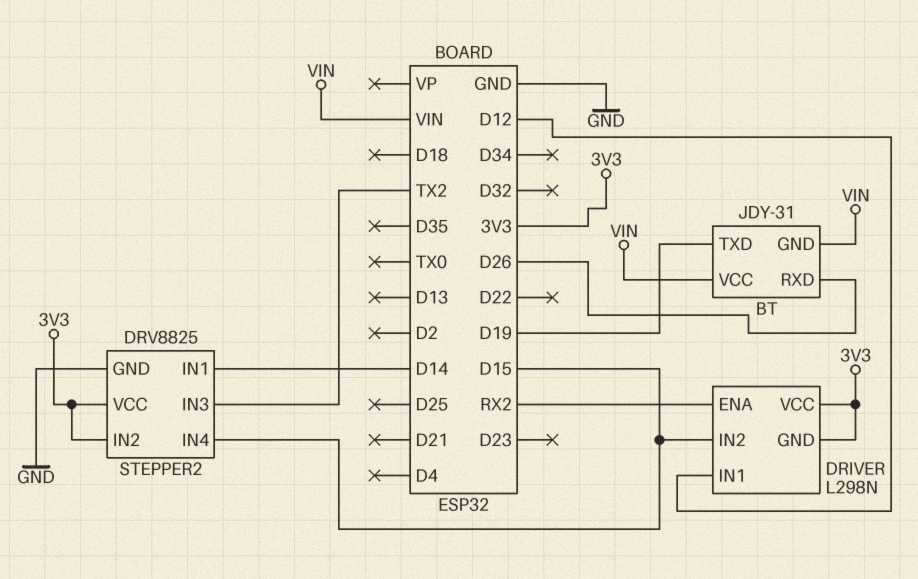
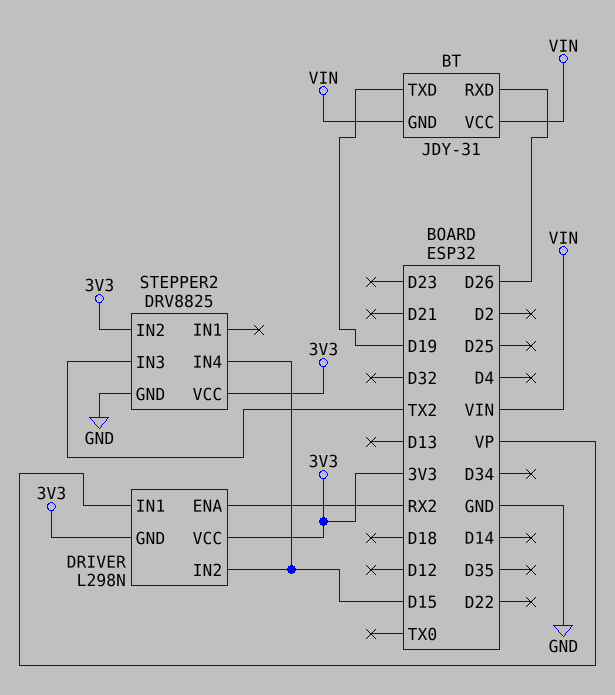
DRIVER pin IN1: D12 -> VP
STEPPER2 pin IN1: D14 -> none

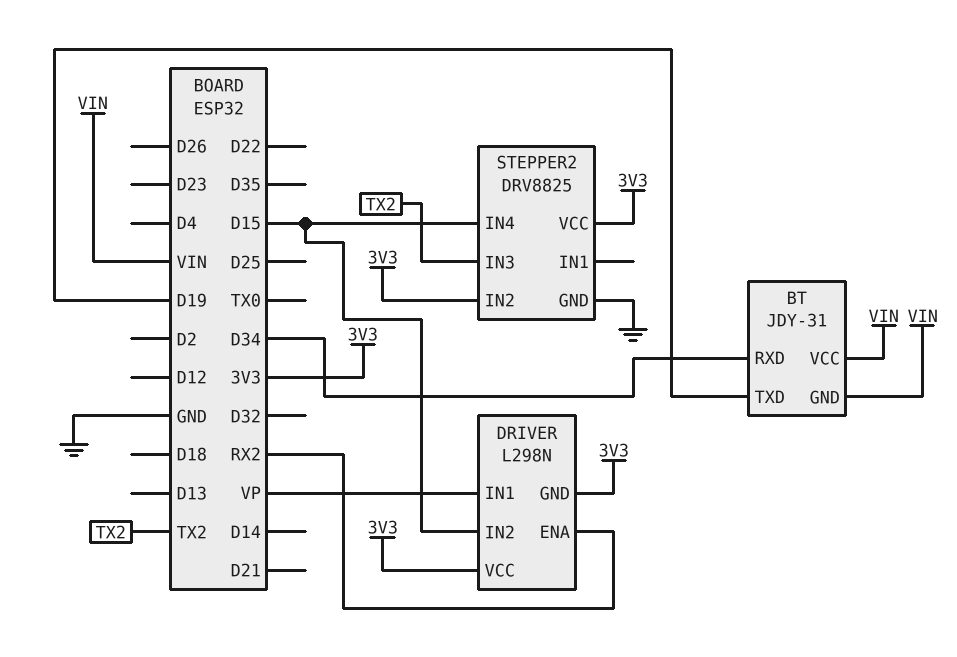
BT pin RXD: D26 -> D34

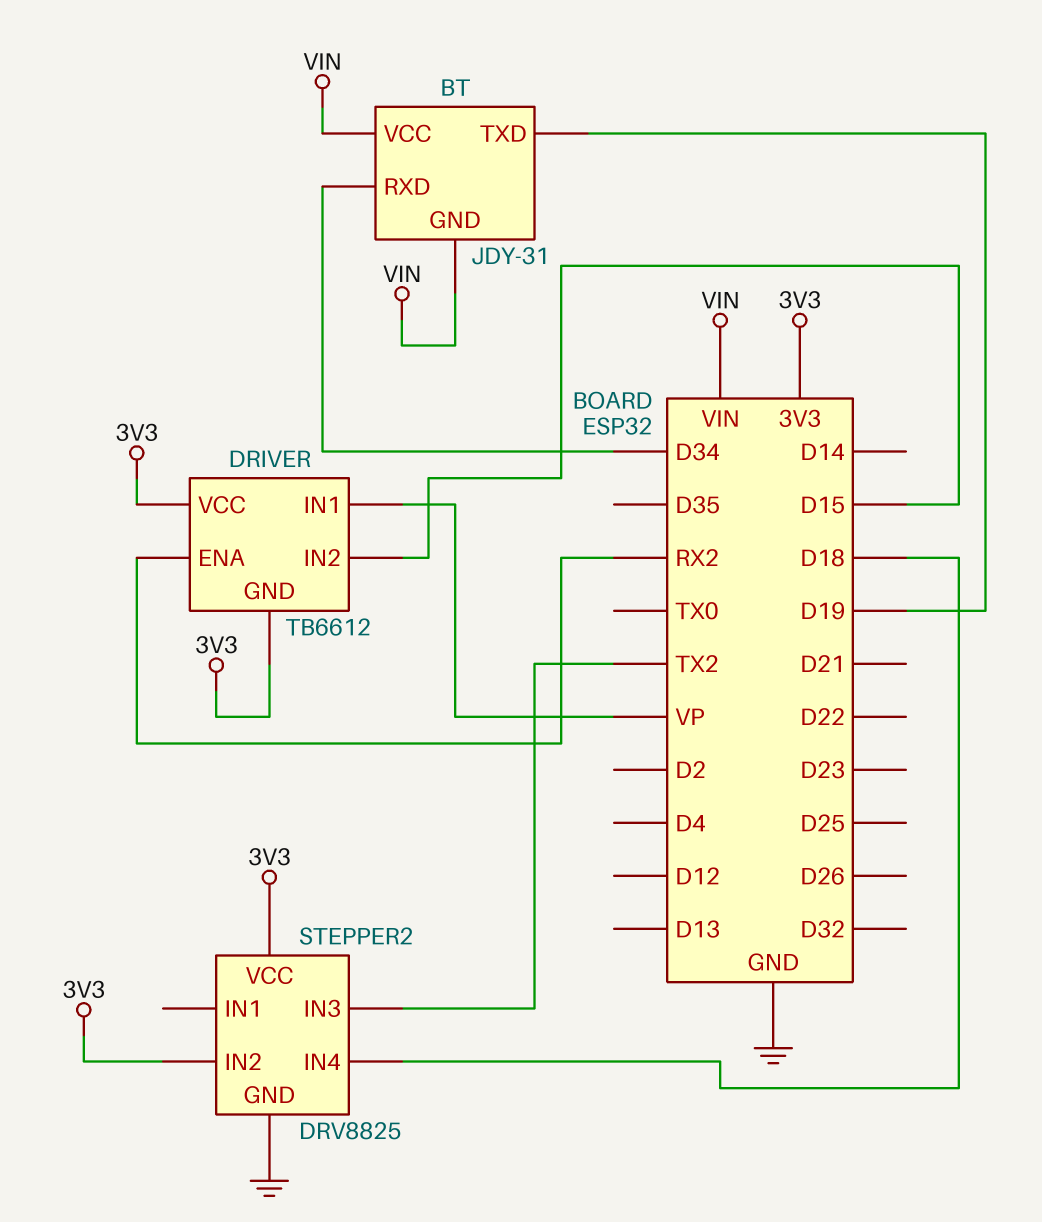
DRIVER: L298N -> TB6612
STEPPER2 pin IN4: D15 -> D18

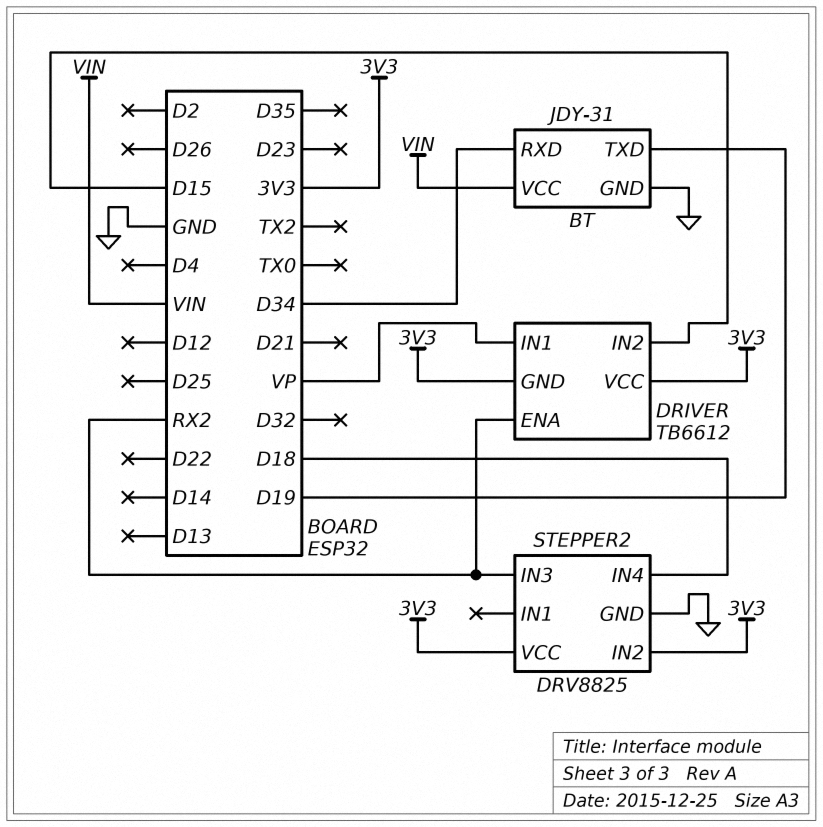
BT pin GND: VIN -> GND
STEPPER2 pin IN3: TX2 -> RX2

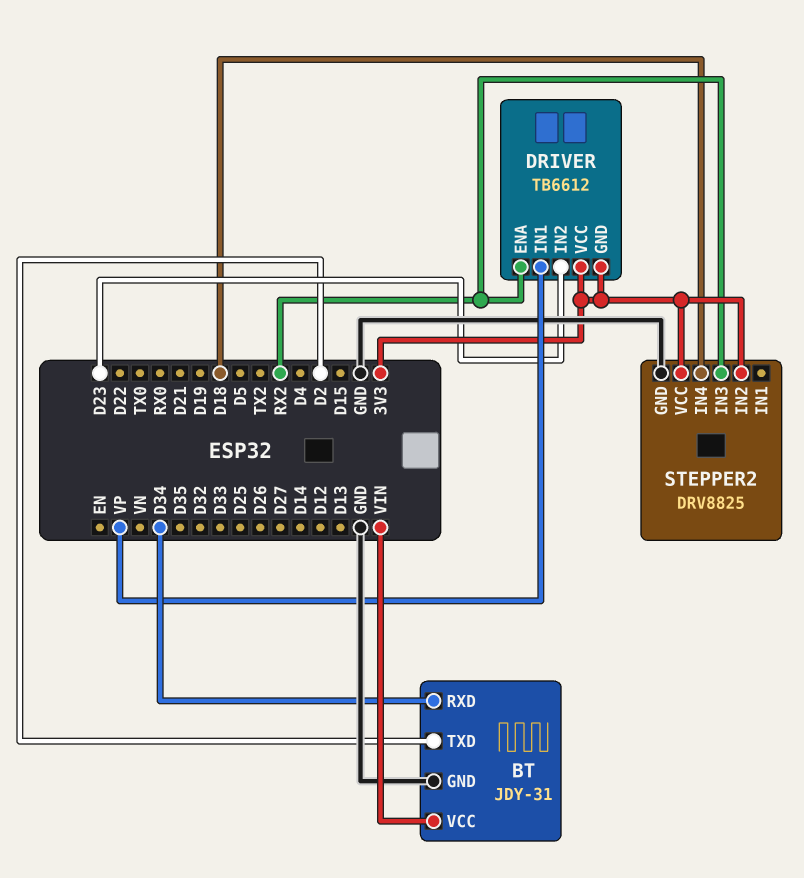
BT pin TXD: D19 -> D2
DRIVER pin IN2: D15 -> D23

